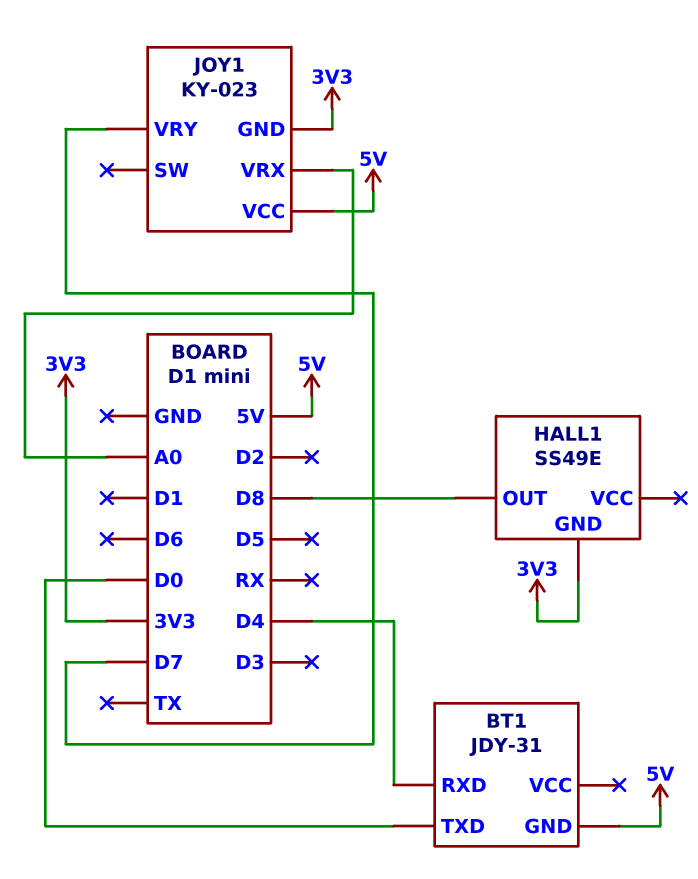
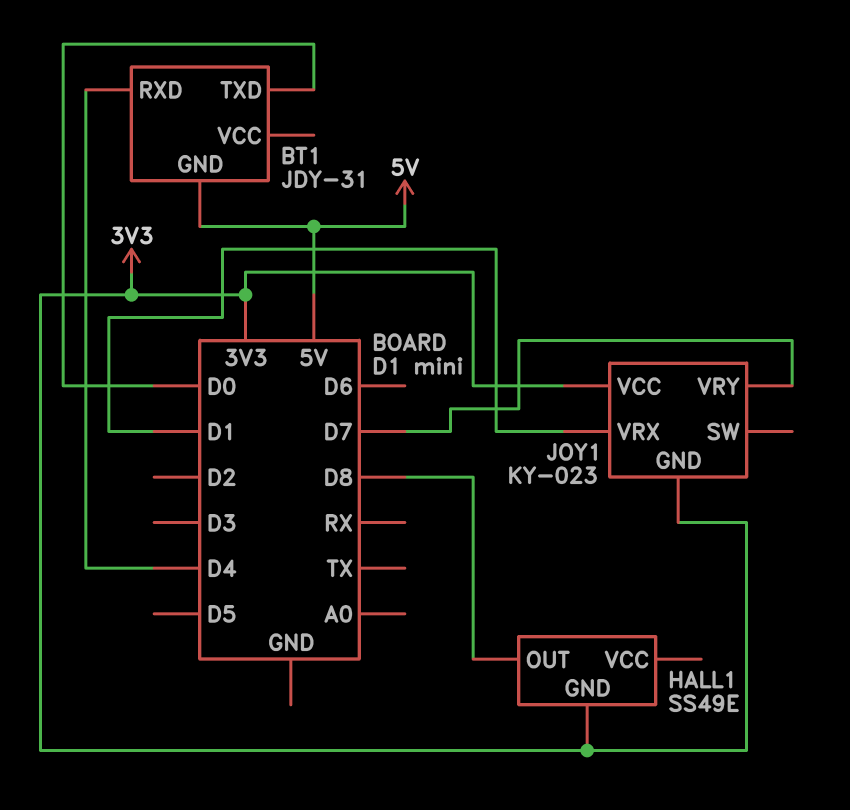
JOY1 pin VCC: 5V -> 3V3
JOY1 pin VRX: A0 -> D1

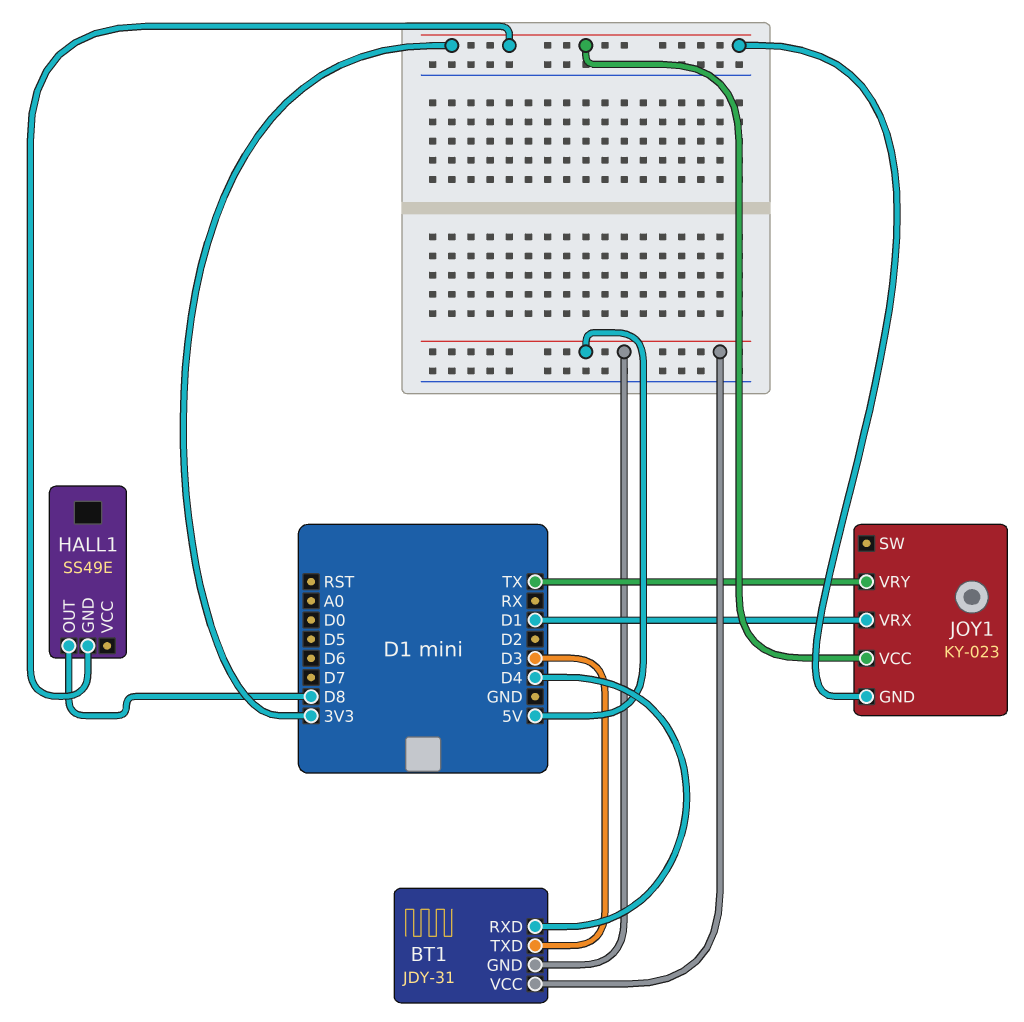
BT1 pin TXD: D0 -> D3
BT1 pin VCC: none -> 5V
JOY1 pin VRY: D7 -> TX

